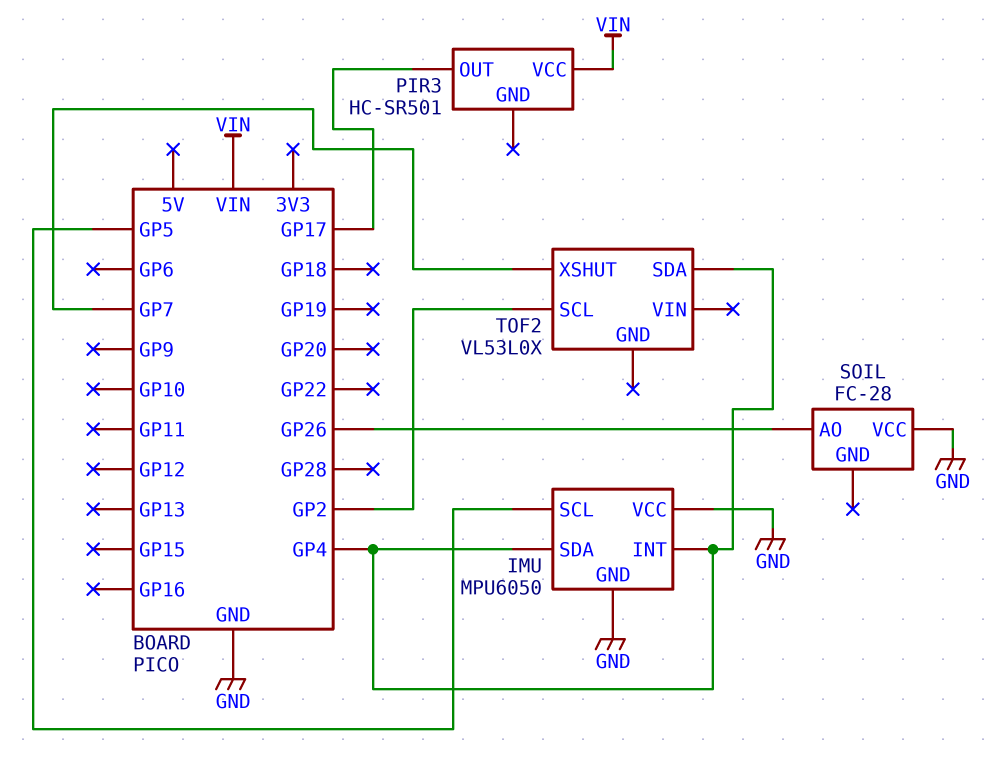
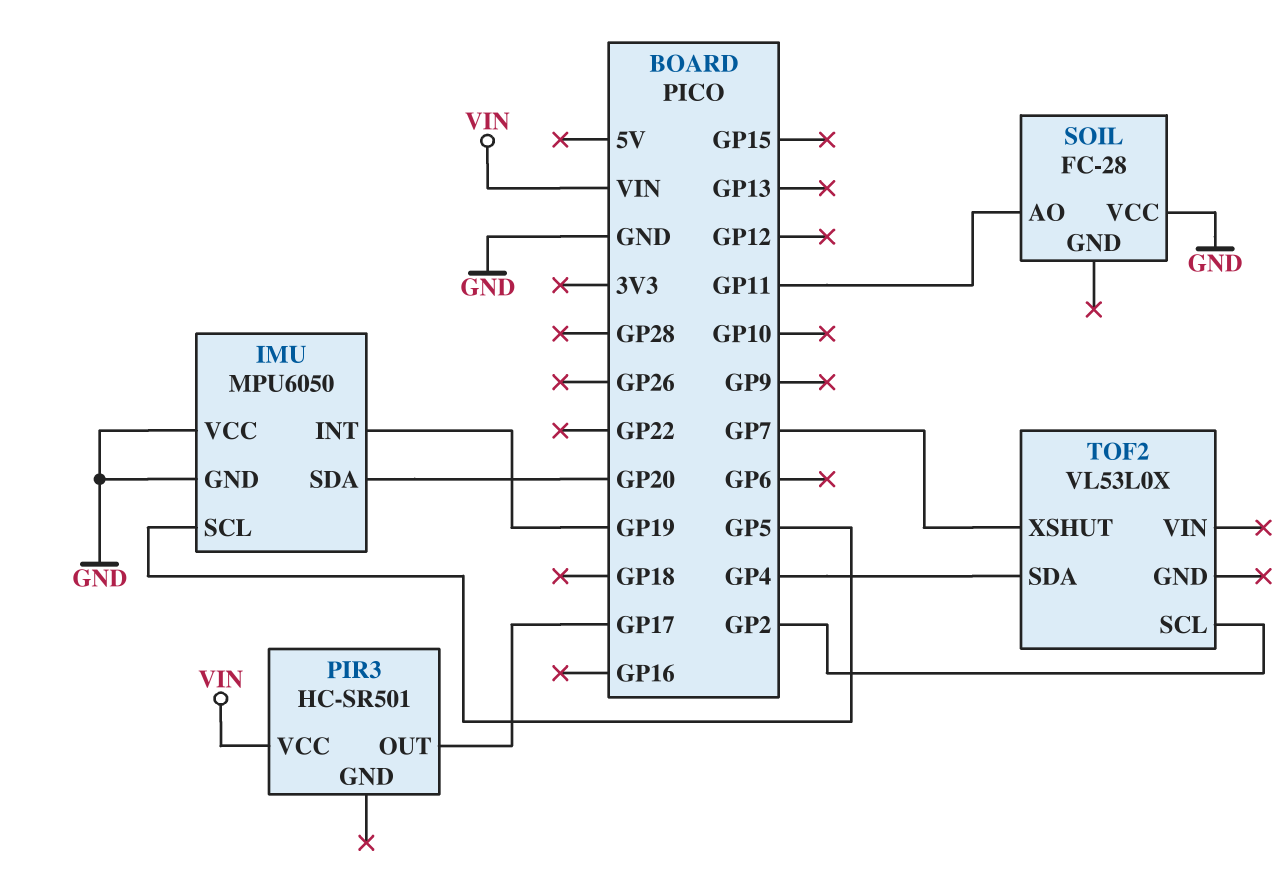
IMU pin INT: GP4 -> GP19
IMU pin SDA: GP4 -> GP20
SOIL pin AO: GP26 -> GP11

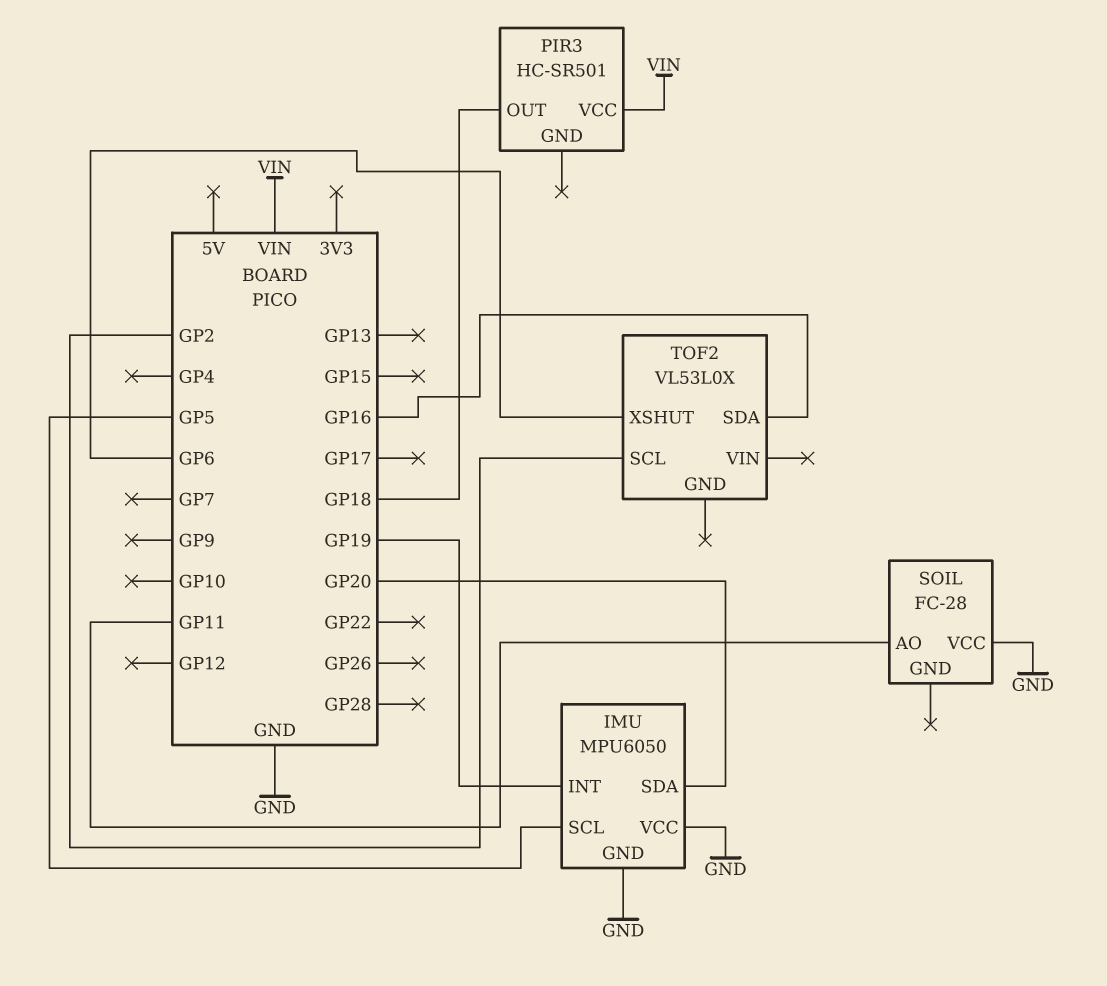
PIR3 pin OUT: GP17 -> GP18
TOF2 pin SDA: GP4 -> GP16
TOF2 pin XSHUT: GP7 -> GP6

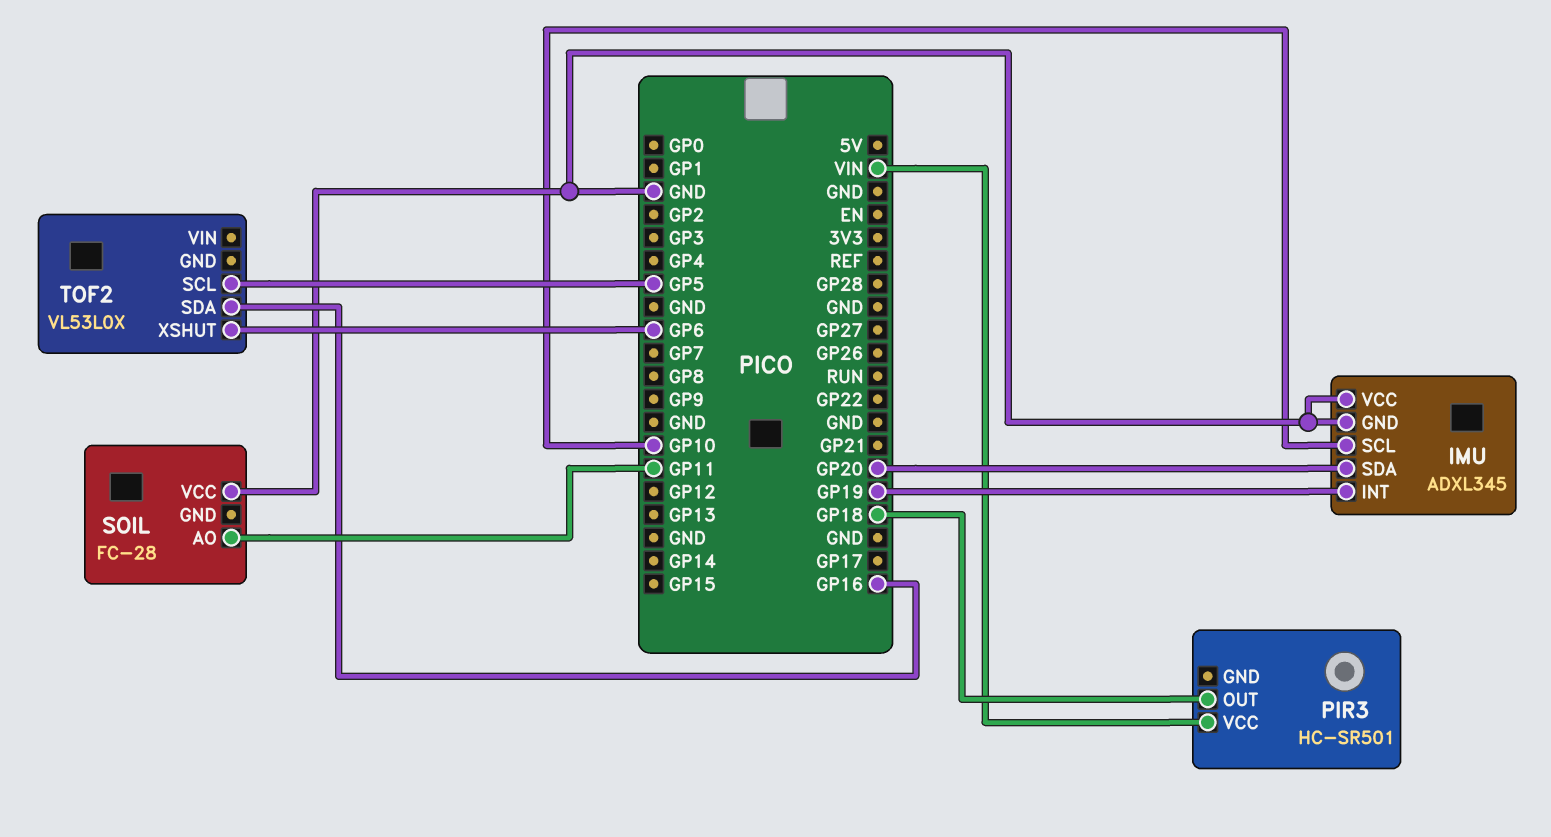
IMU: MPU6050 -> ADXL345
IMU pin SCL: GP5 -> GP10
TOF2 pin SCL: GP2 -> GP5

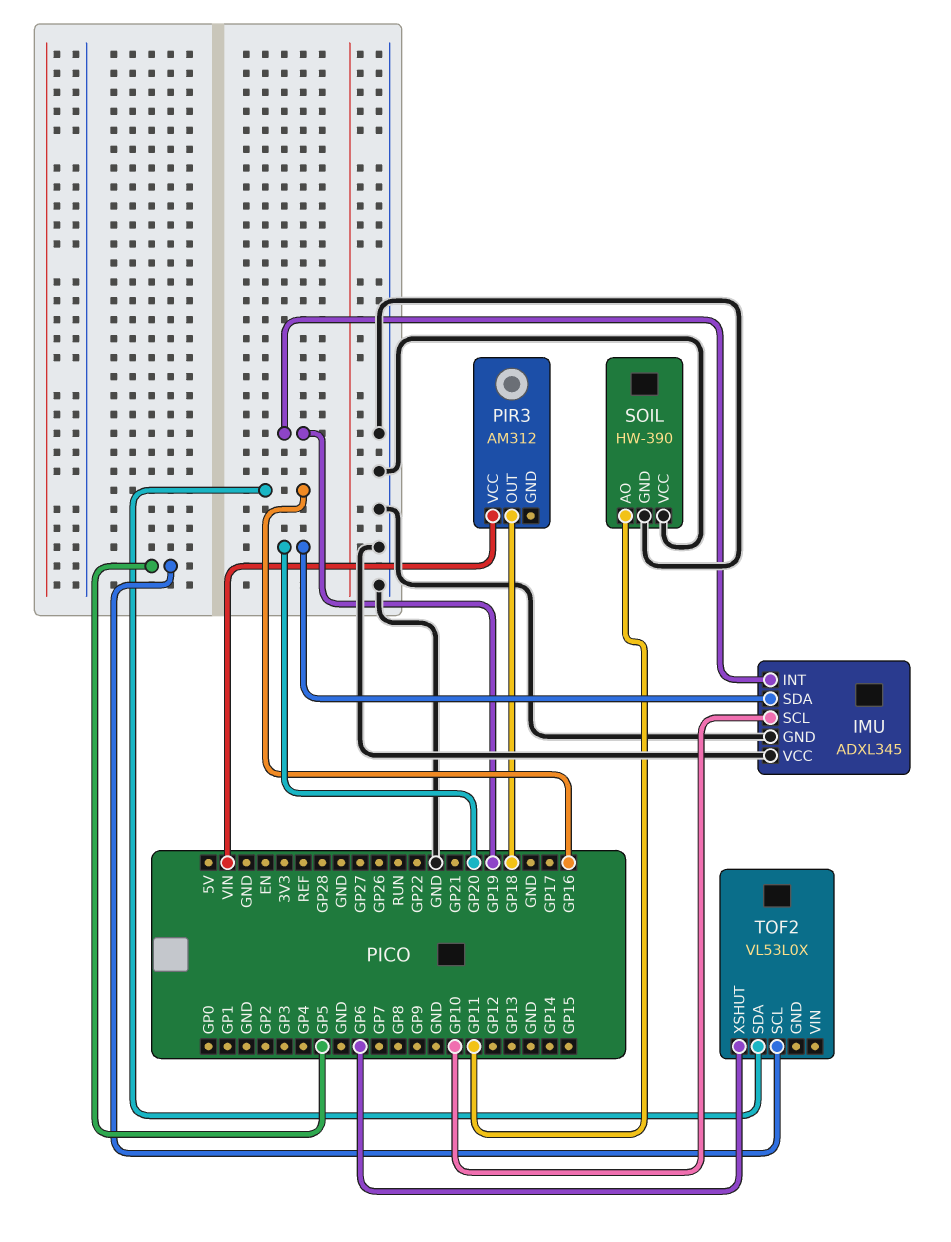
PIR3: HC-SR501 -> AM312
SOIL: FC-28 -> HW-390
SOIL pin GND: none -> GND

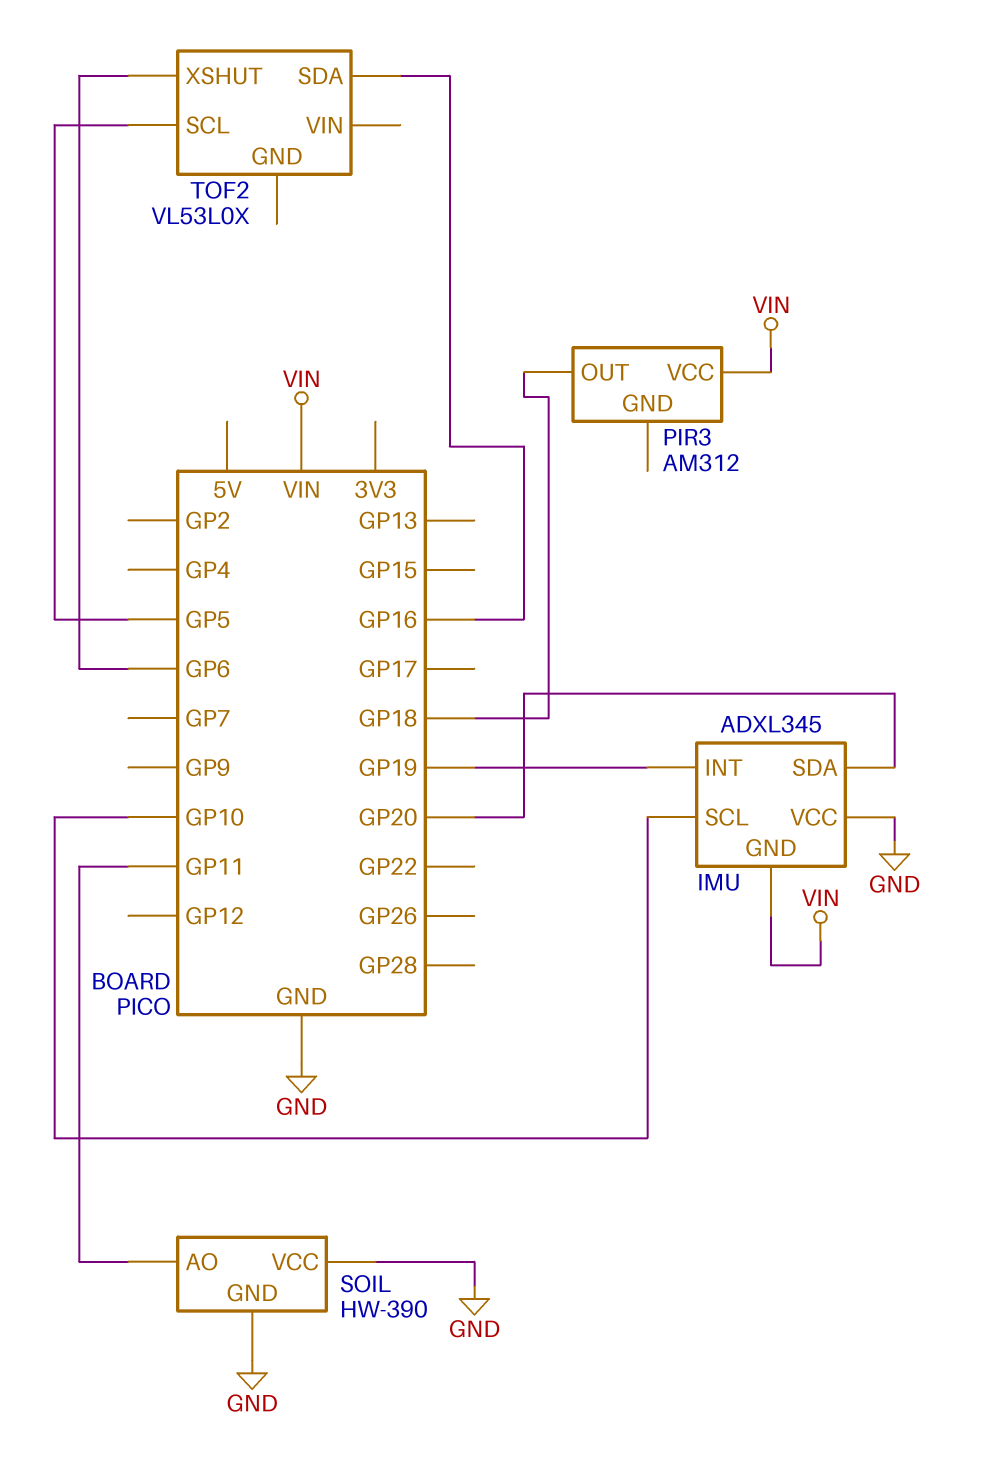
IMU pin GND: GND -> VIN

